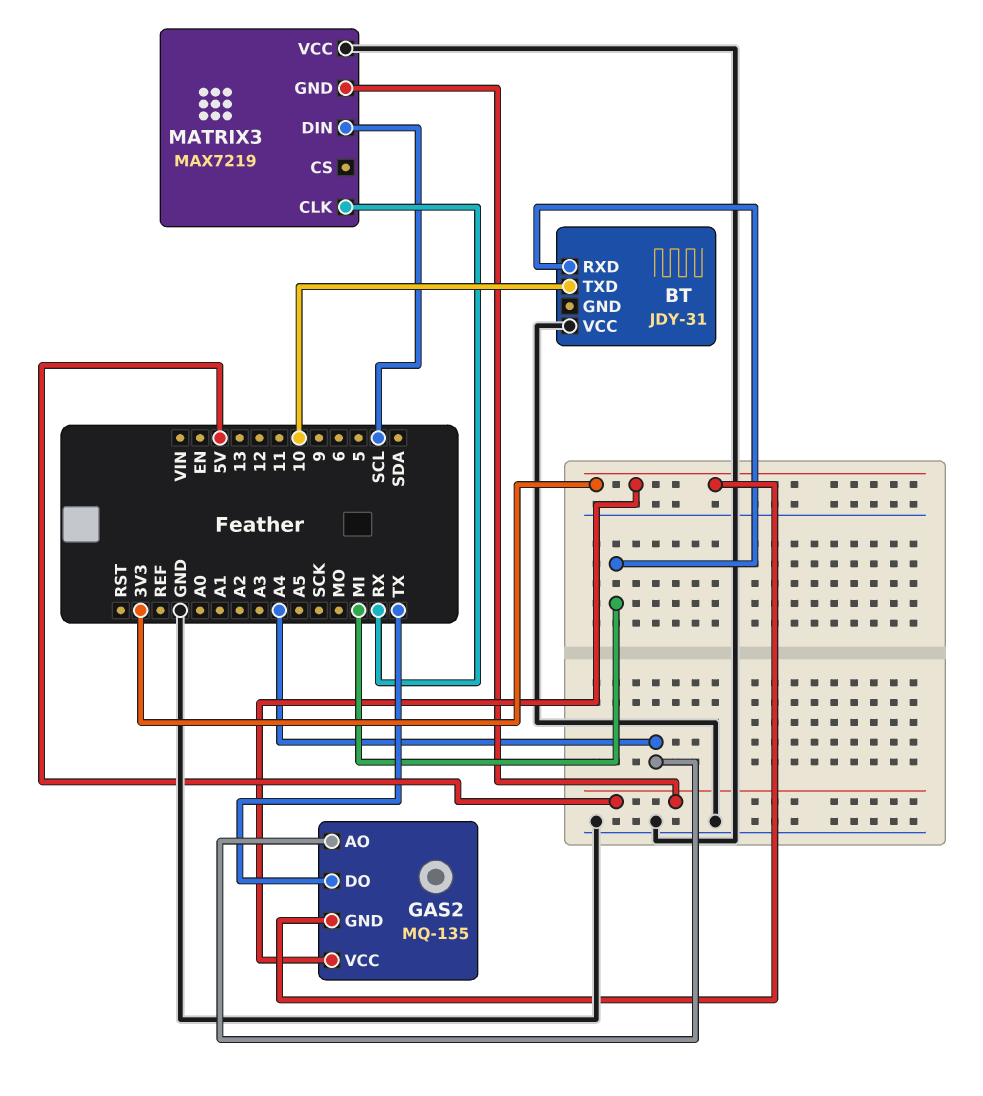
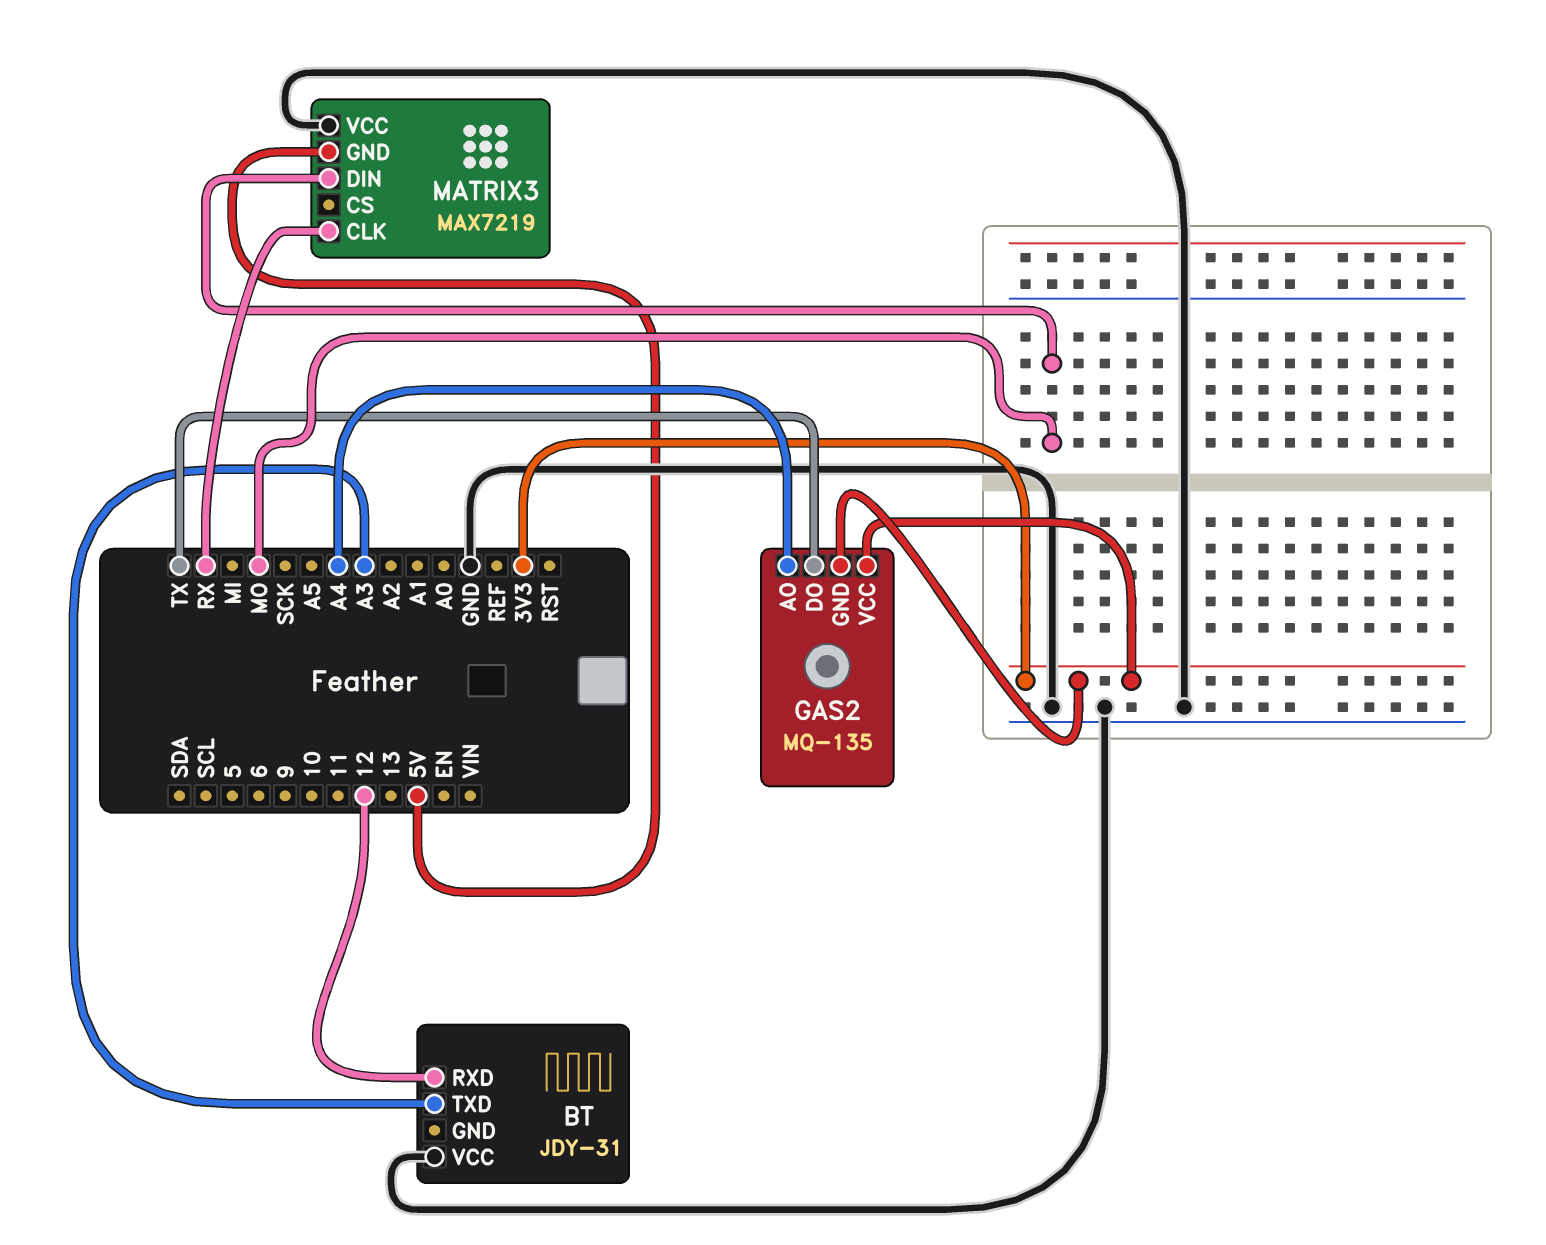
BT pin RXD: MI -> 12
BT pin TXD: 10 -> A3
MATRIX3 pin DIN: SCL -> MO

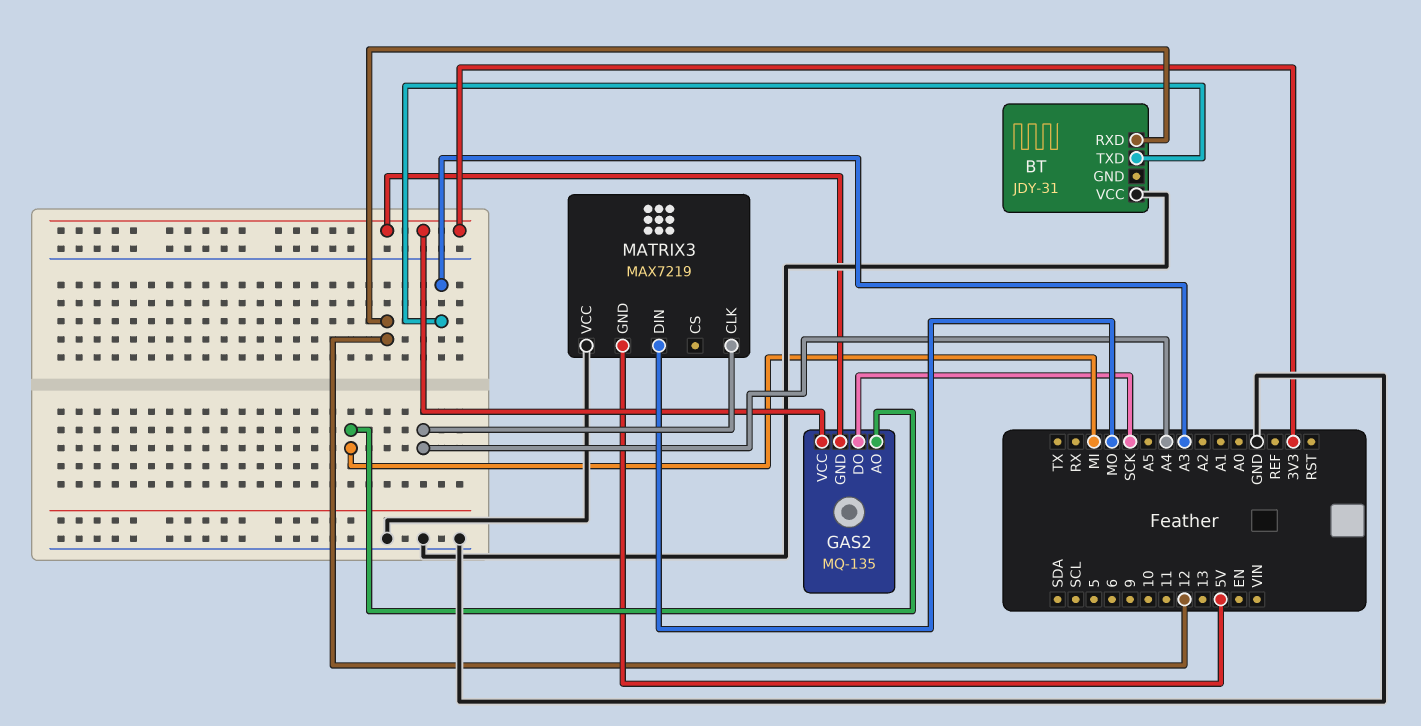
GAS2 pin AO: A4 -> MI
GAS2 pin DO: TX -> SCK
MATRIX3 pin CLK: RX -> A4

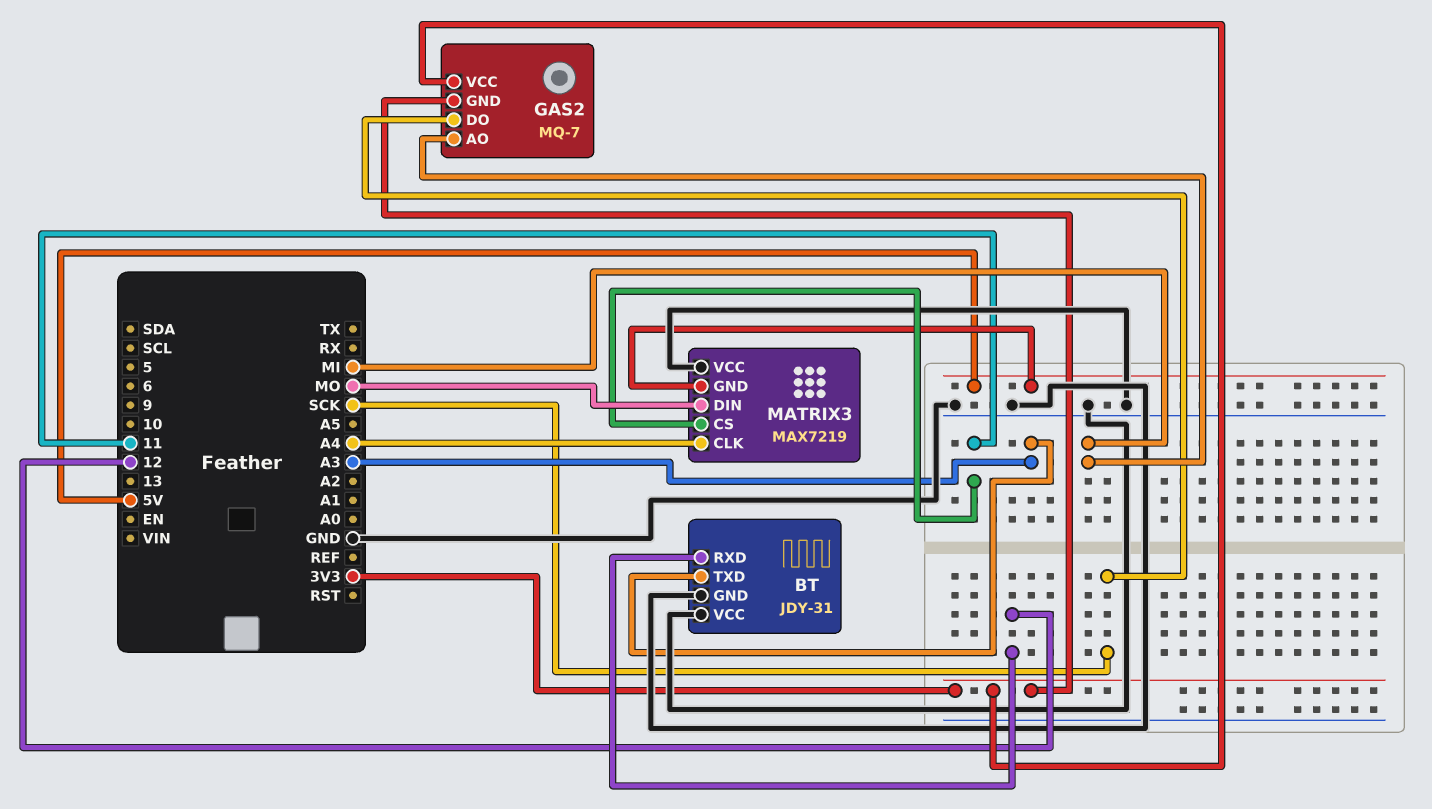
BT pin GND: none -> GND
GAS2: MQ-135 -> MQ-7
MATRIX3 pin CS: none -> 11

